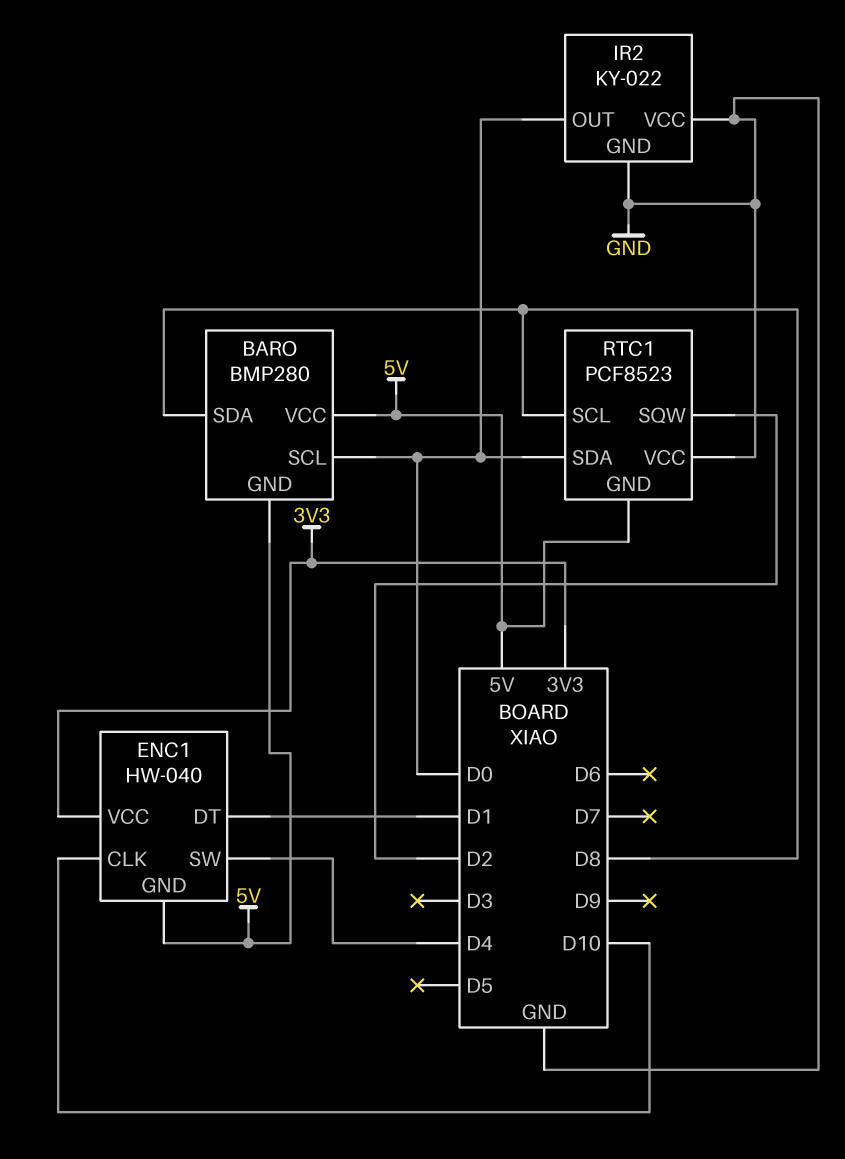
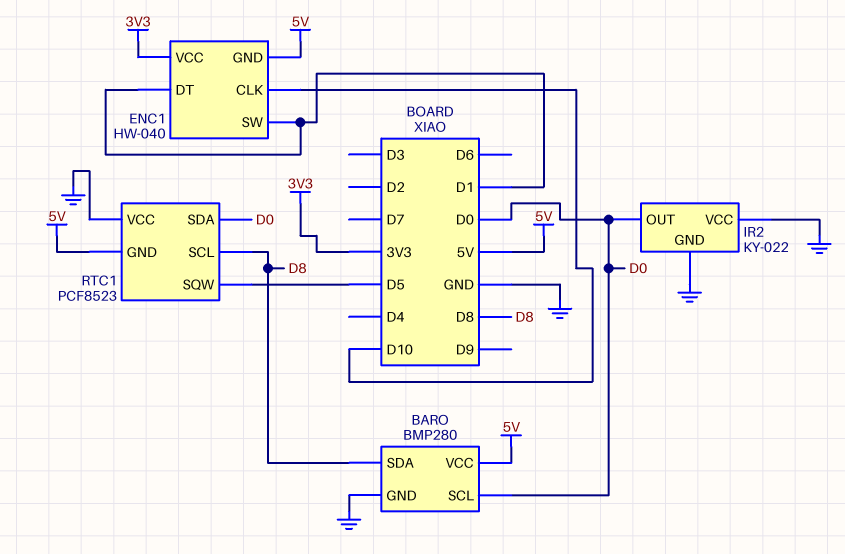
BARO pin GND: 5V -> GND
ENC1 pin SW: D4 -> D1
RTC1 pin SQW: D2 -> D5

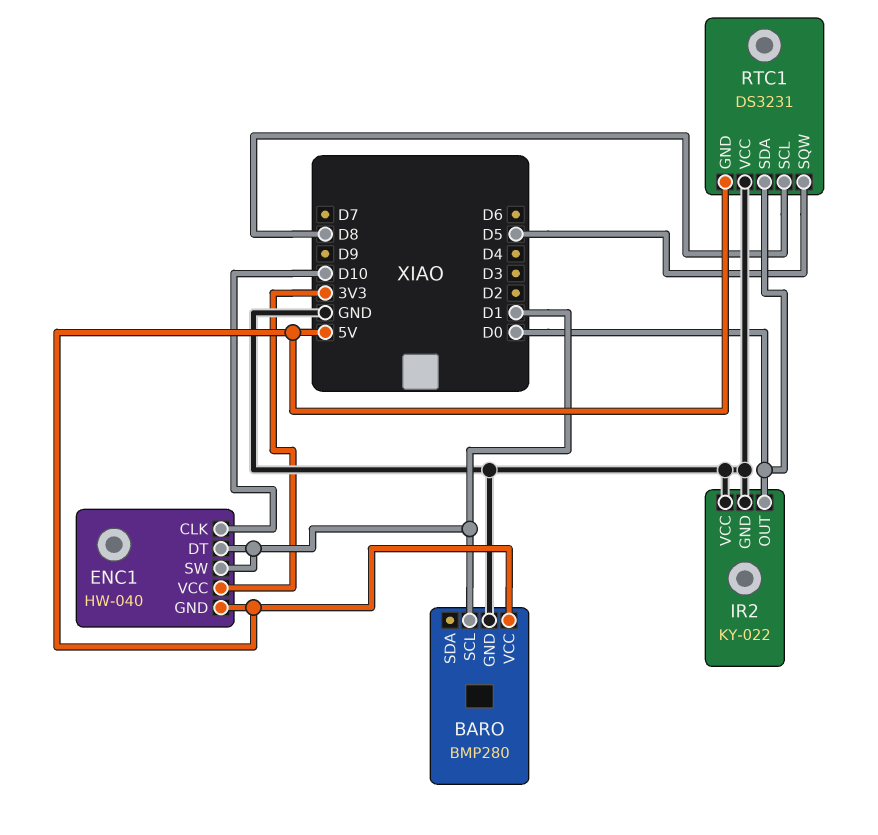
BARO pin SCL: D0 -> D1
BARO pin SDA: D8 -> none
RTC1: PCF8523 -> DS3231

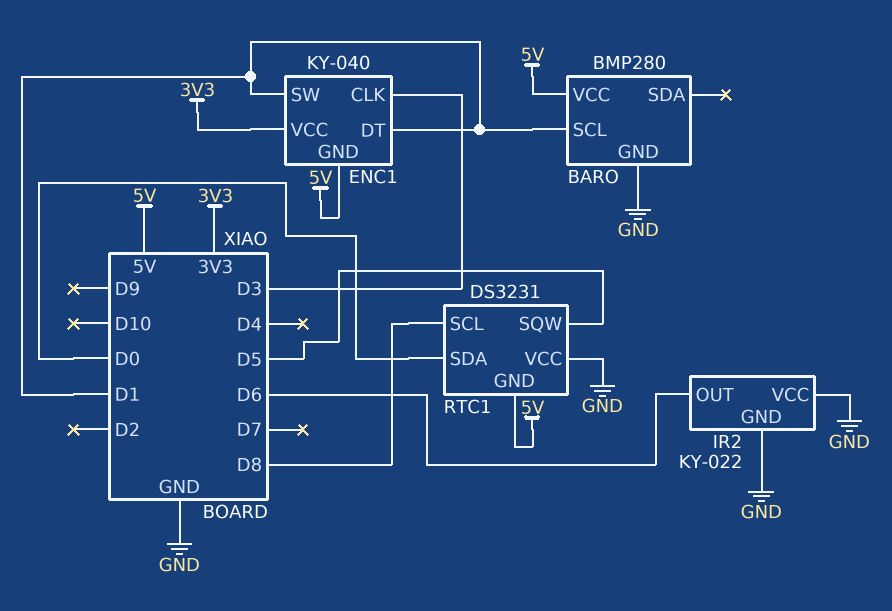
ENC1: HW-040 -> KY-040
ENC1 pin CLK: D10 -> D3
IR2 pin OUT: D0 -> D6

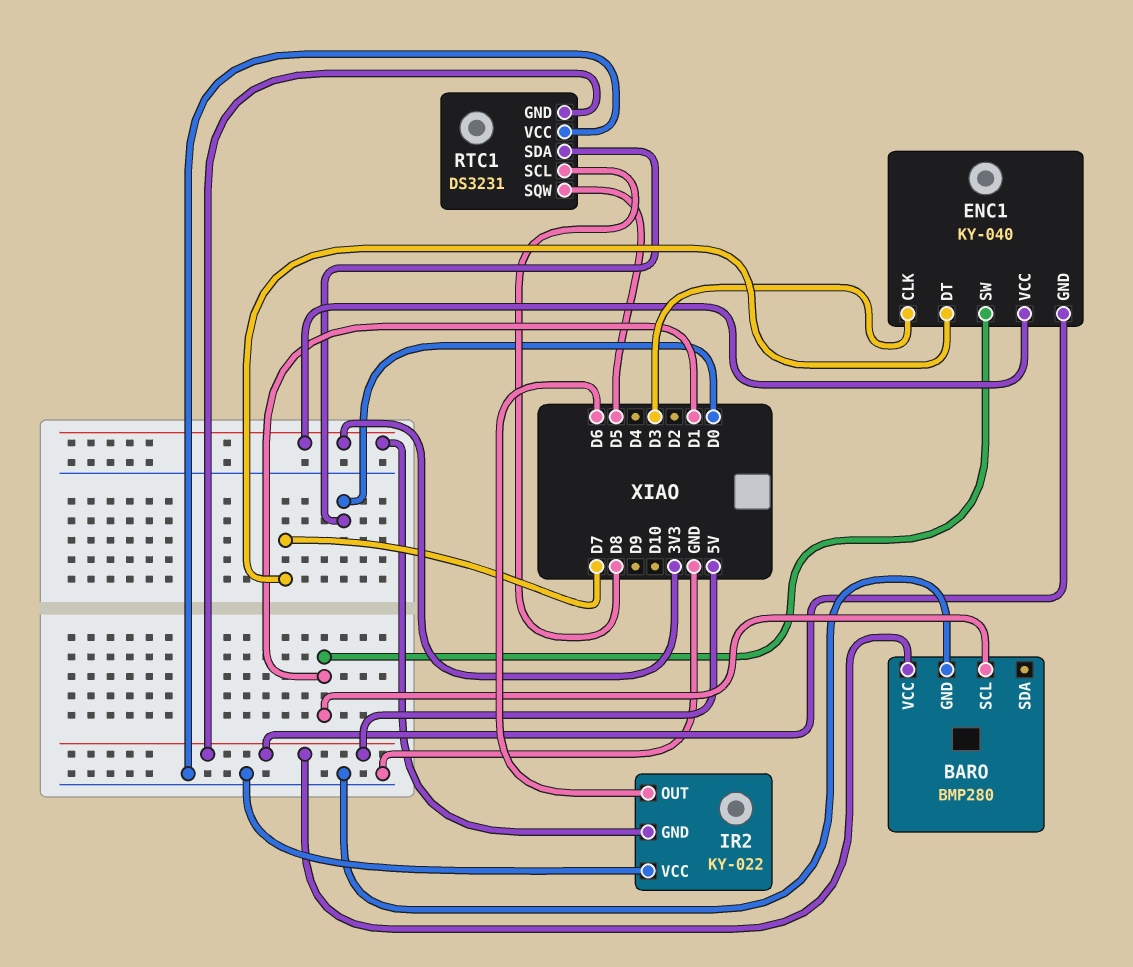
ENC1 pin DT: D1 -> D7
IR2 pin GND: GND -> 3V3

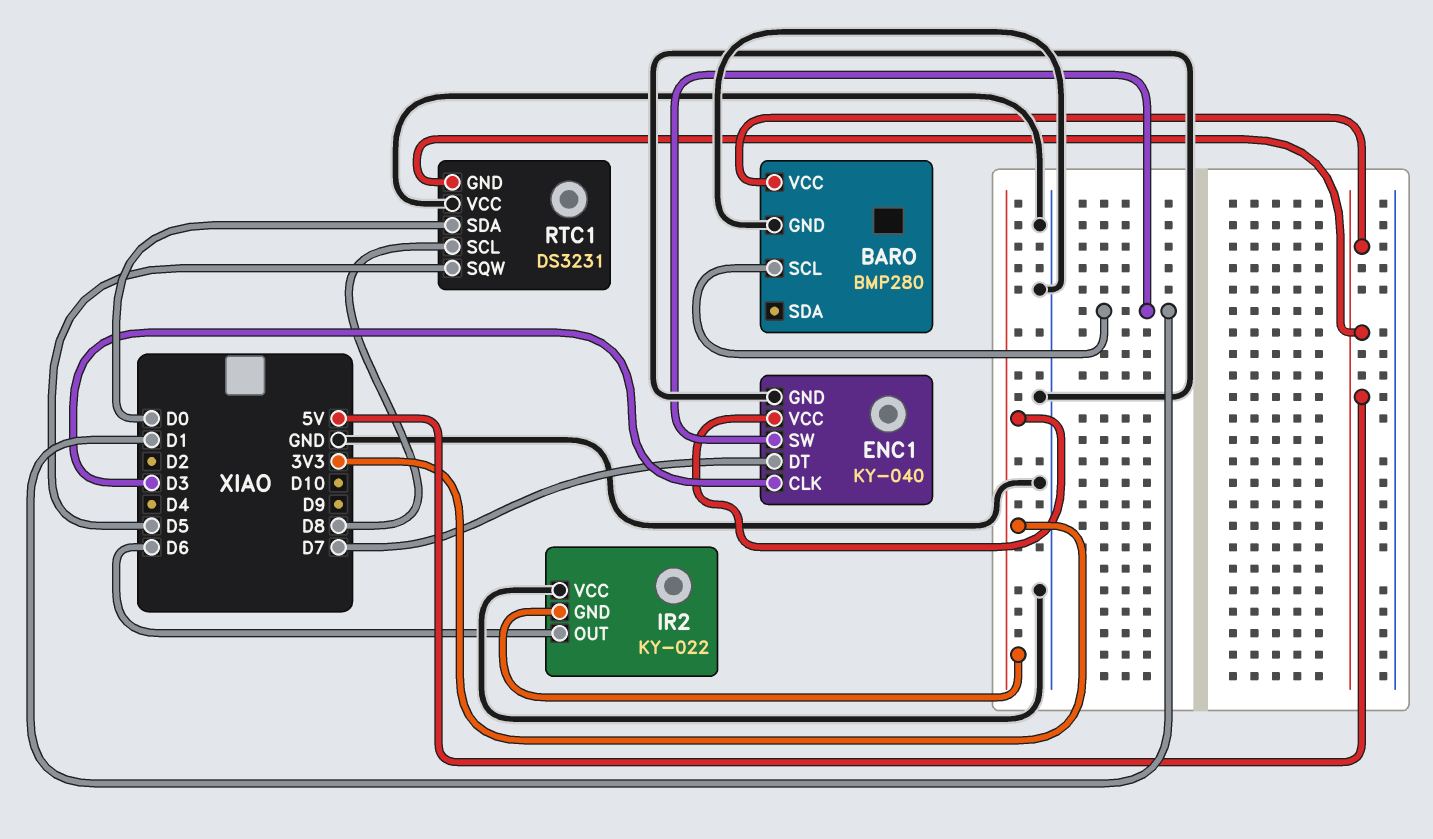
ENC1 pin GND: 5V -> GND

